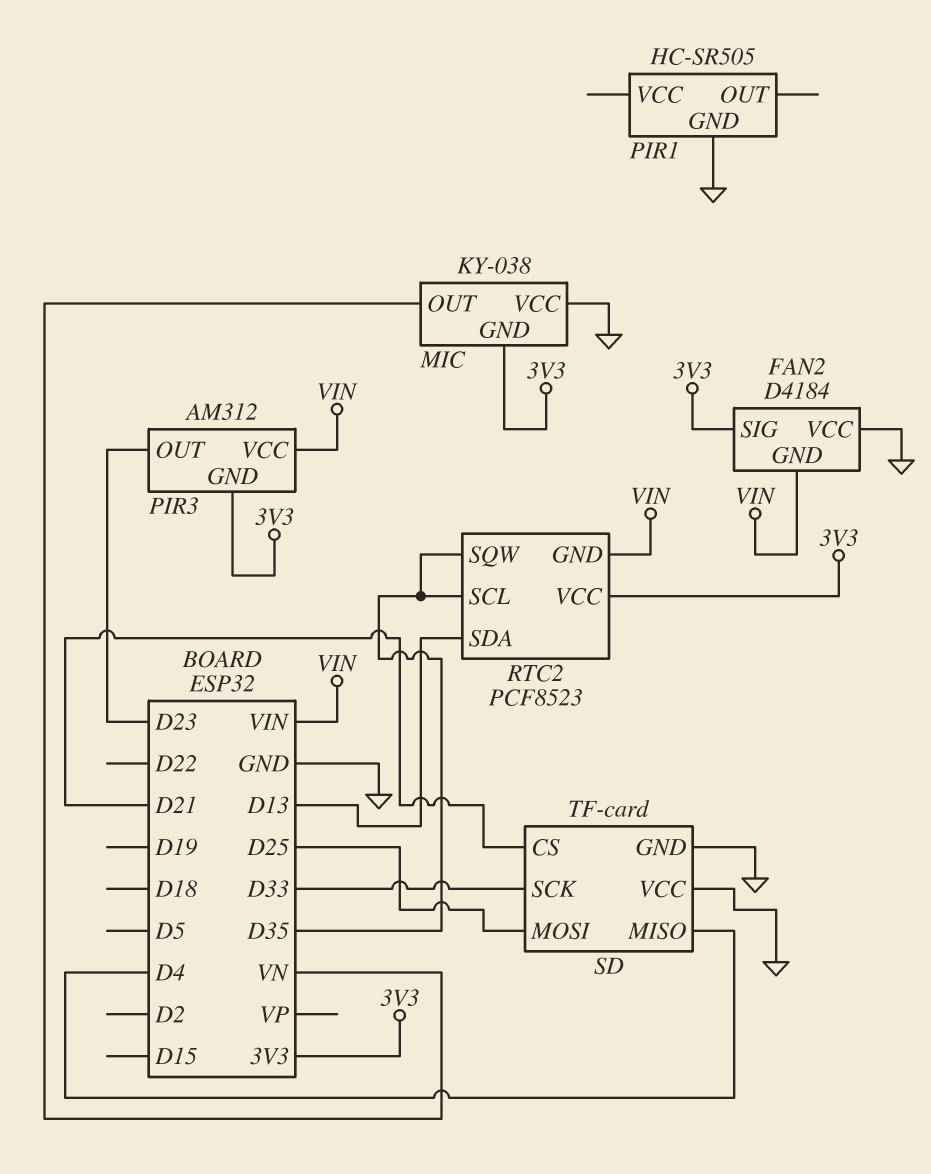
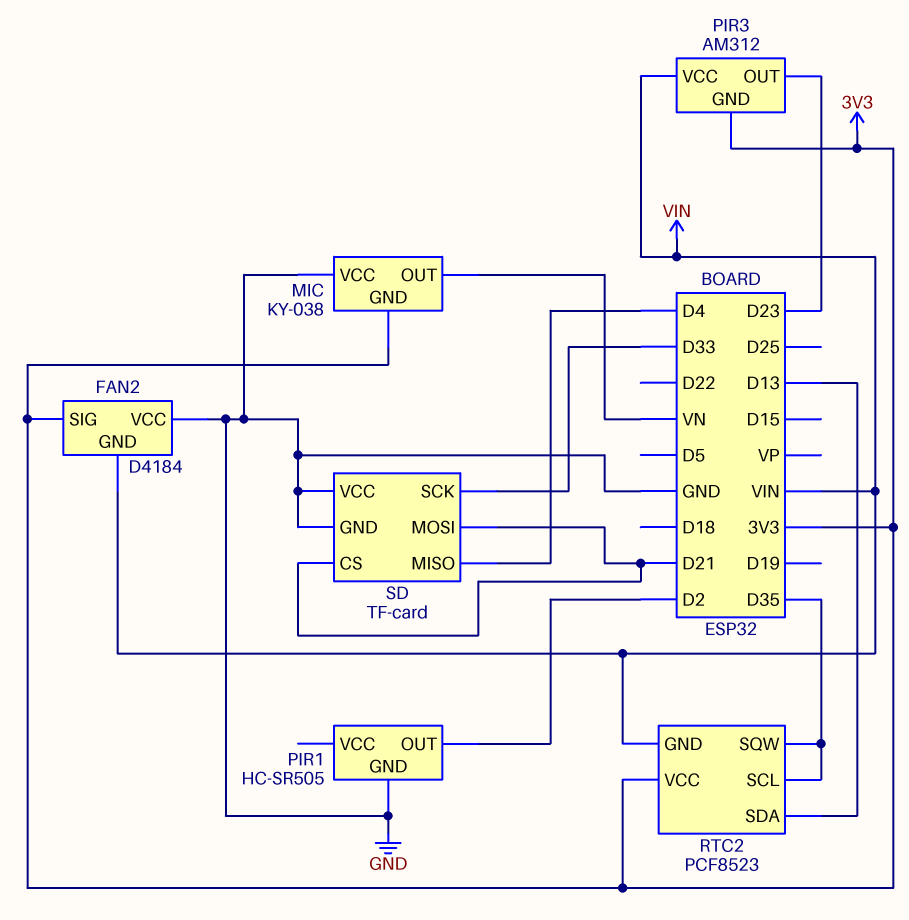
PIR1 pin OUT: none -> D2
SD pin MOSI: D25 -> D21

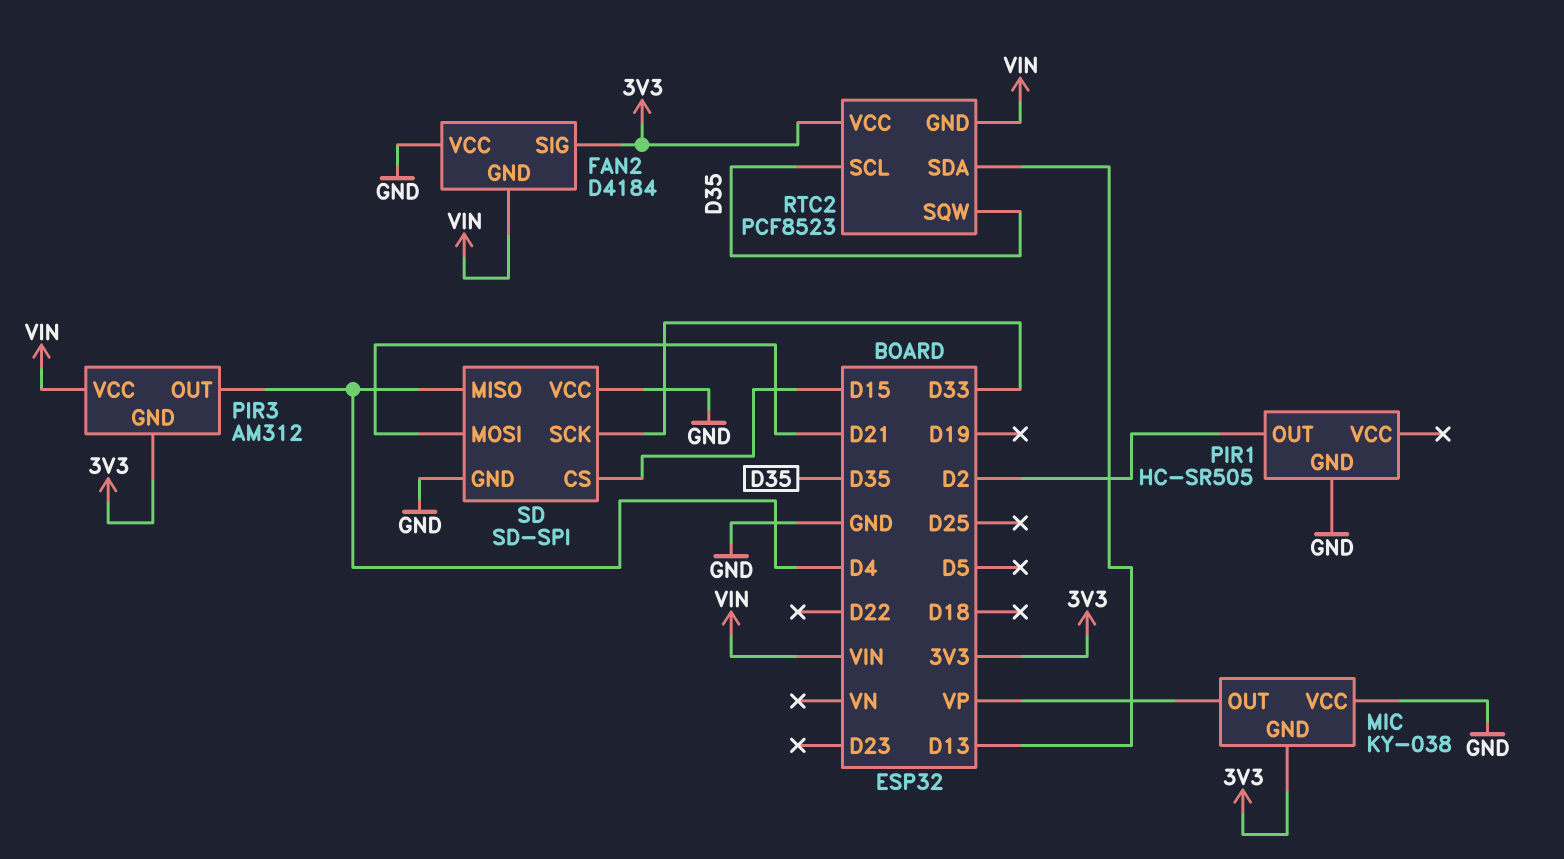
MIC pin OUT: VN -> VP
PIR3 pin OUT: D23 -> D4
SD: TF-card -> SD-SPI
SD pin CS: D21 -> D15

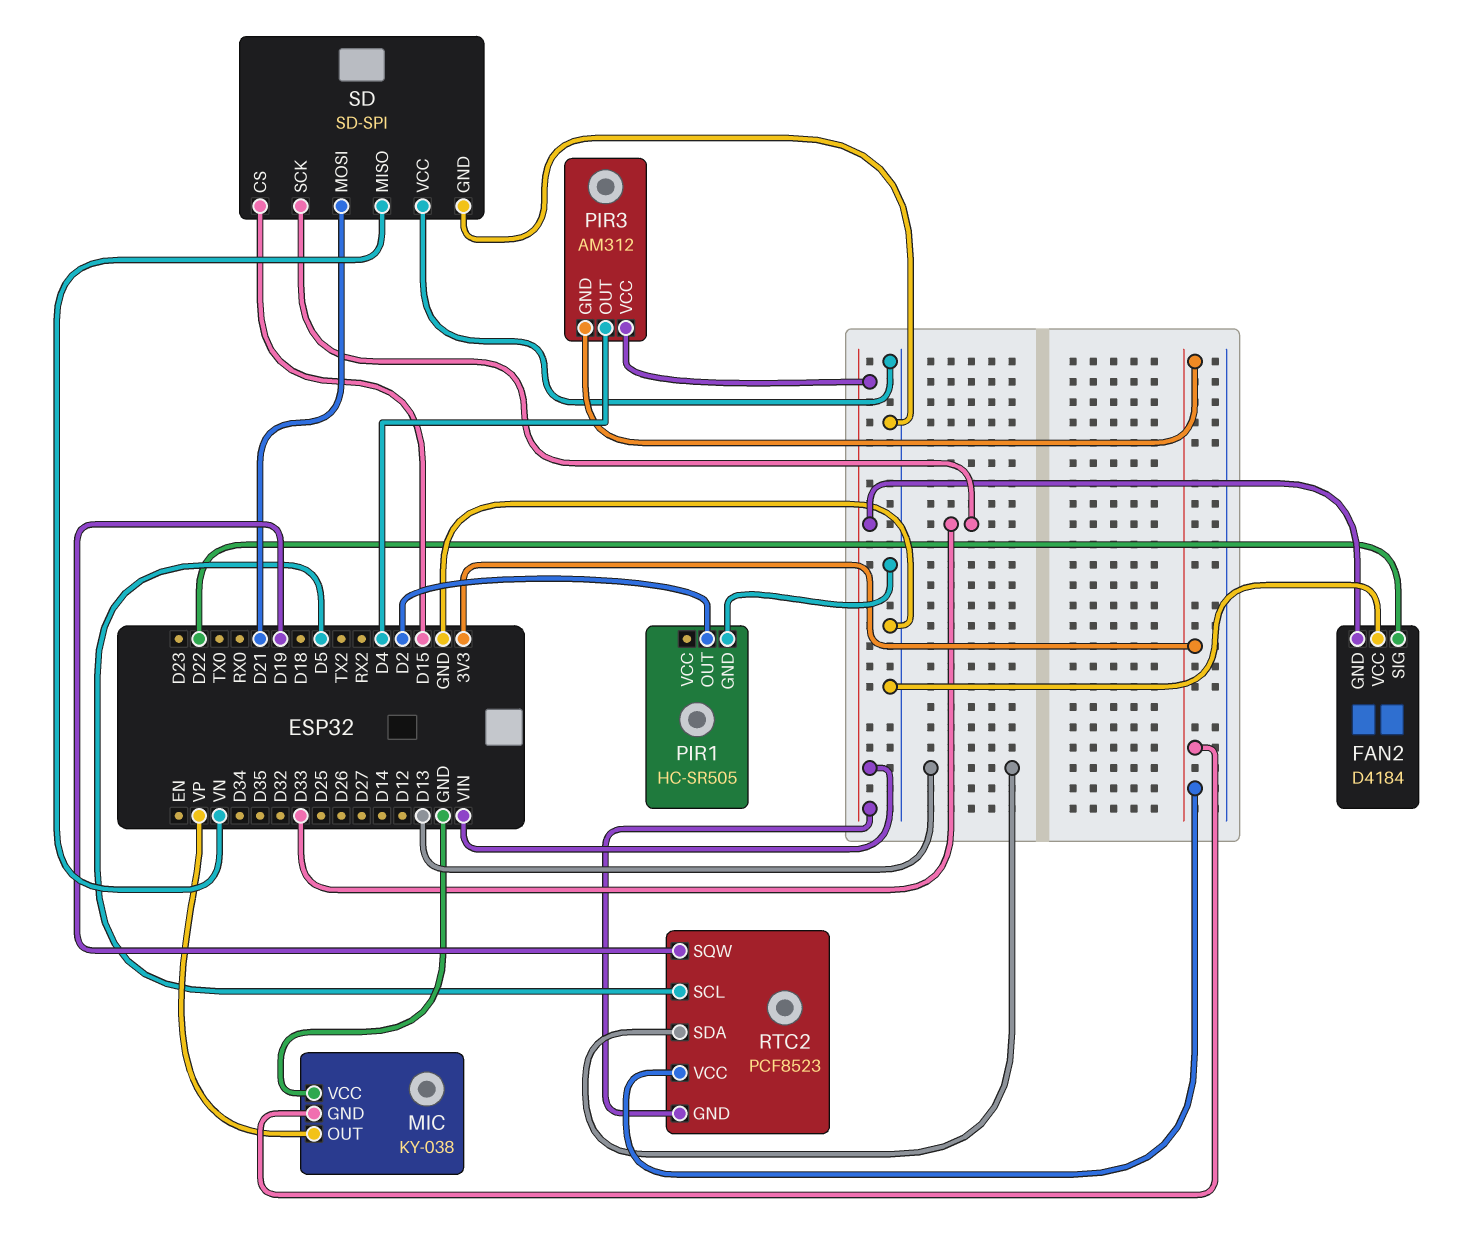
FAN2 pin SIG: 3V3 -> D22
RTC2 pin SCL: D35 -> D5
RTC2 pin SQW: D35 -> D19
SD pin MISO: D4 -> VN

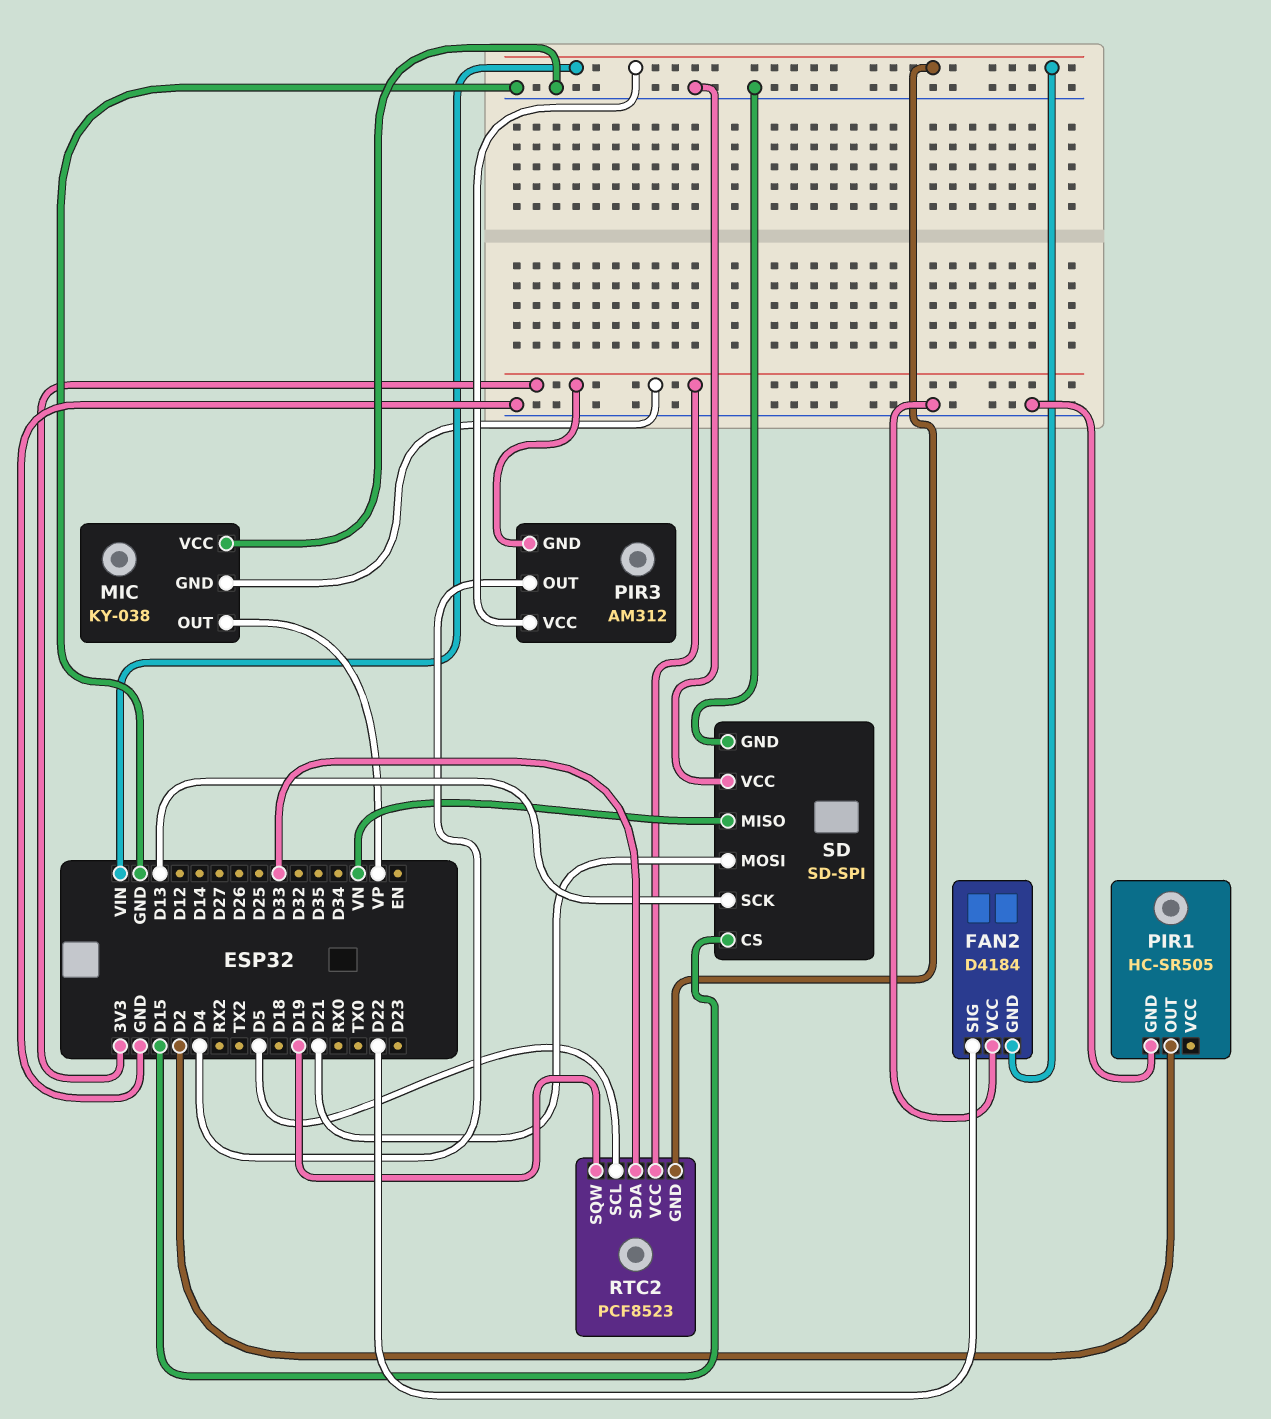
RTC2 pin SDA: D13 -> D33
SD pin SCK: D33 -> D13

